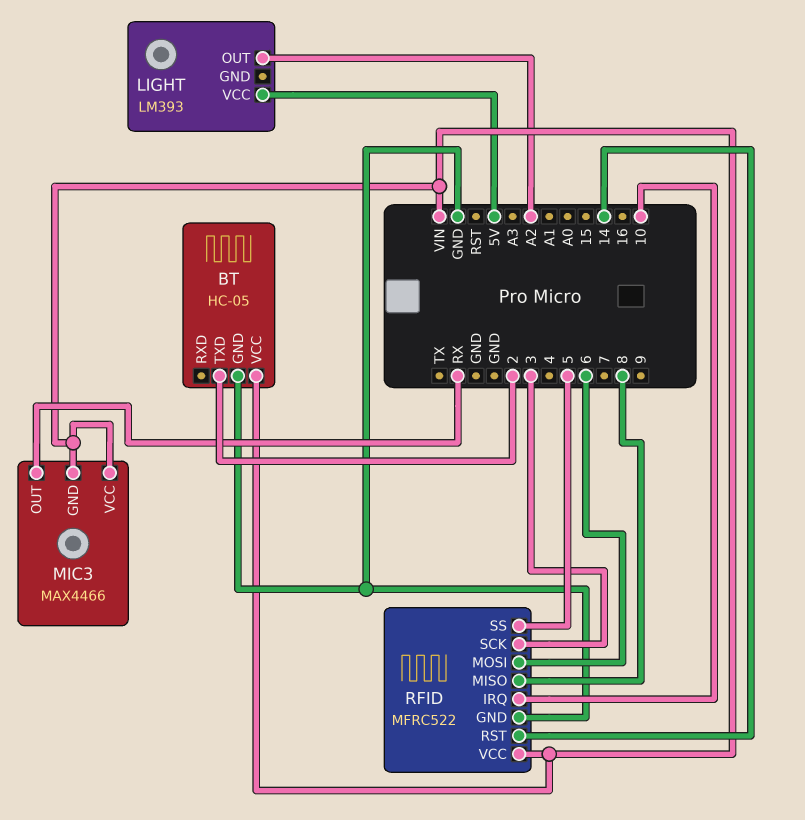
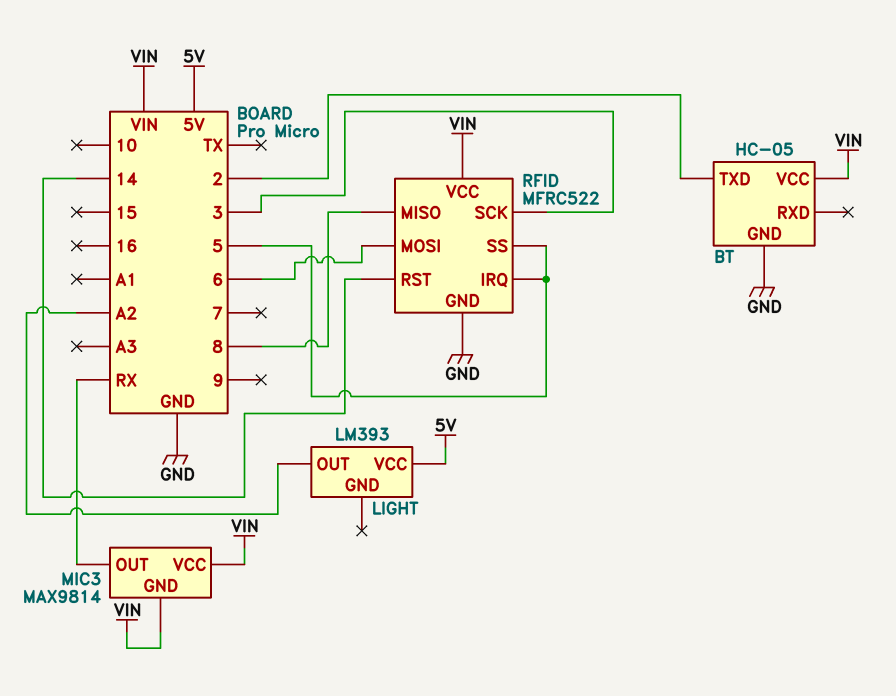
MIC3: MAX4466 -> MAX9814
RFID pin IRQ: 10 -> 5

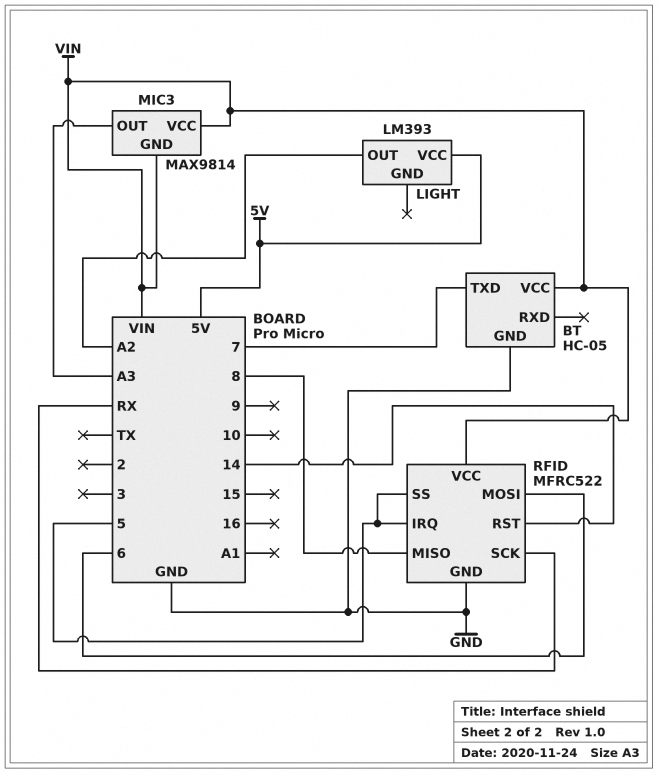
BT pin TXD: 2 -> 7
MIC3 pin OUT: RX -> A3
RFID pin SCK: 3 -> RX

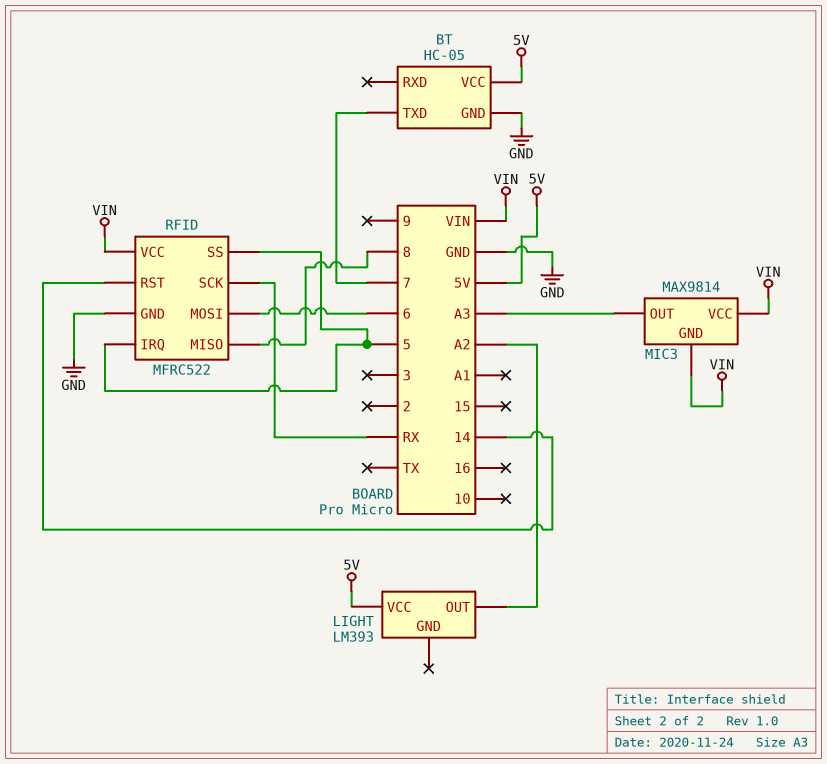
BT pin VCC: VIN -> 5V

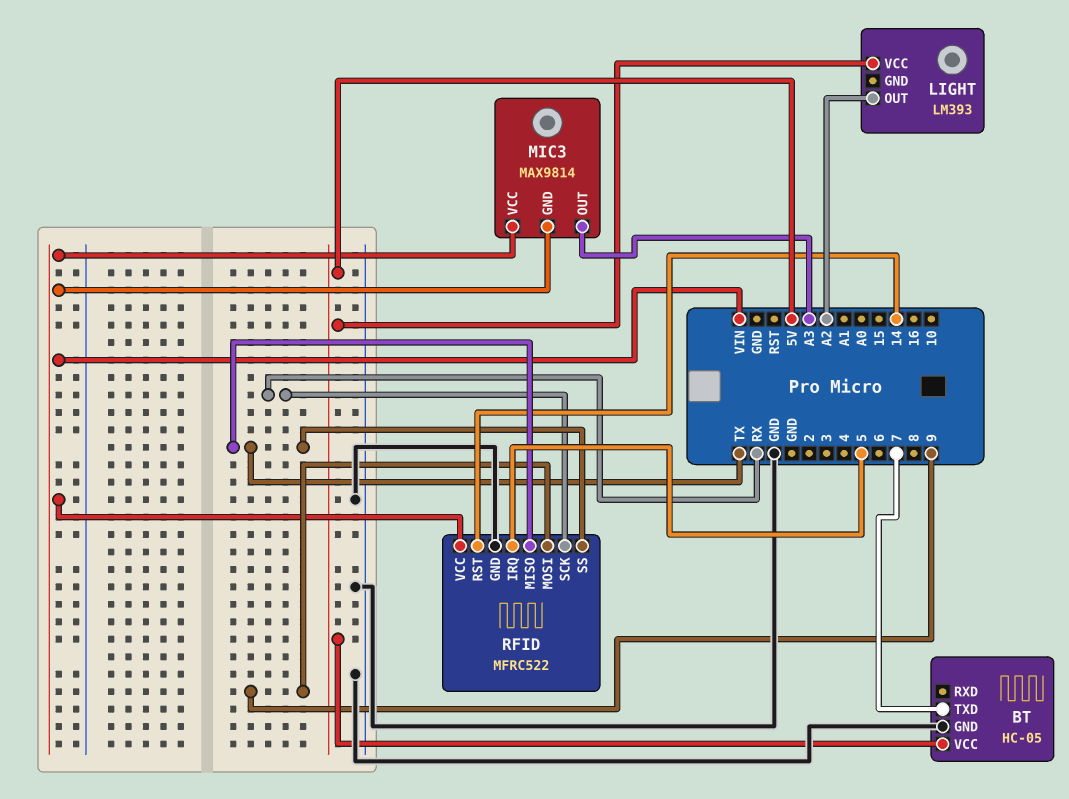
RFID pin MISO: 8 -> TX
RFID pin MOSI: 6 -> 9
RFID pin SS: 5 -> TX

